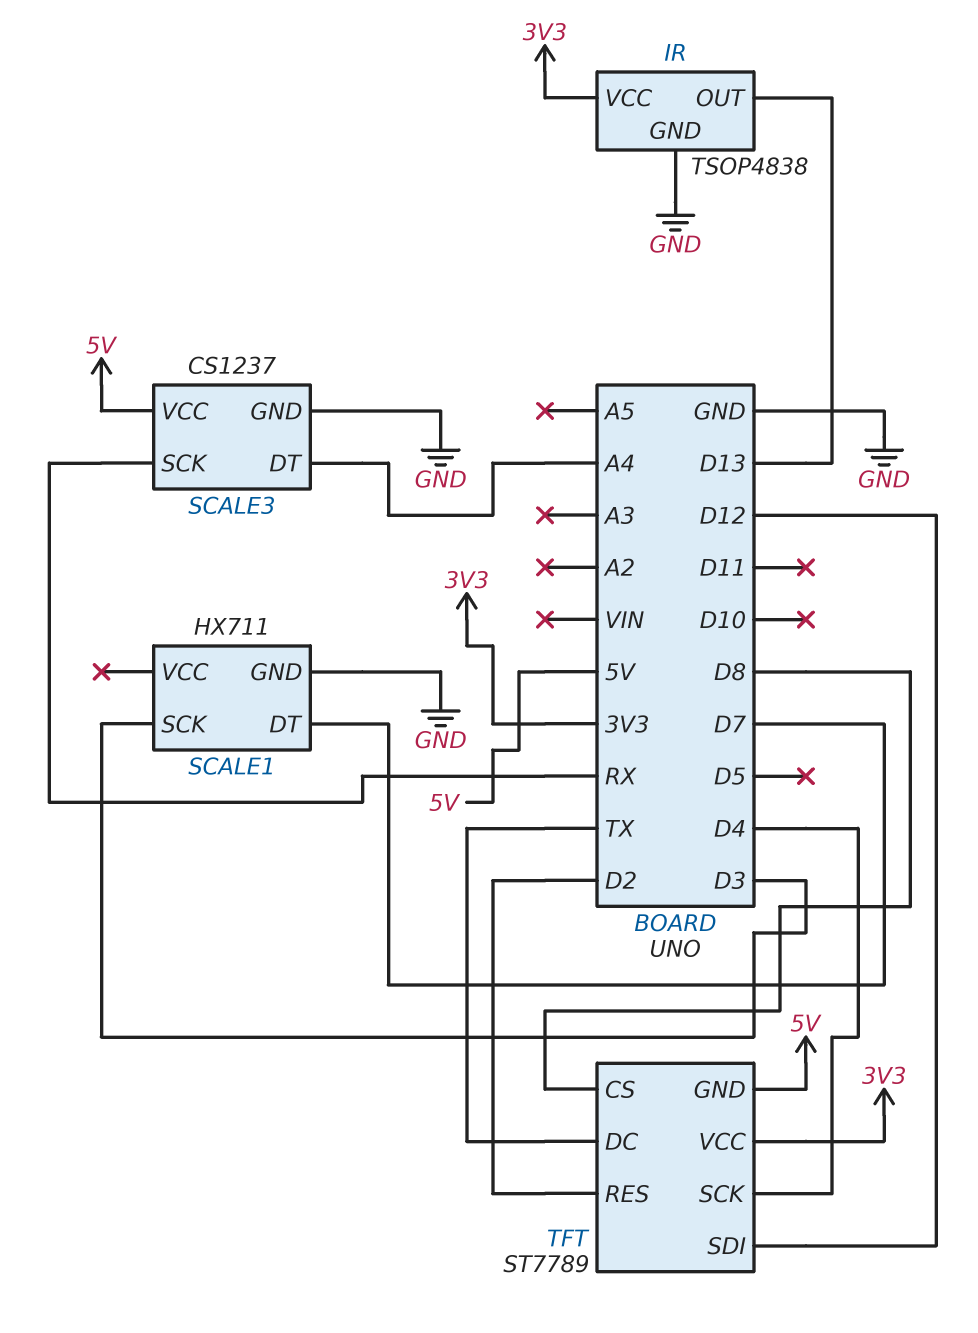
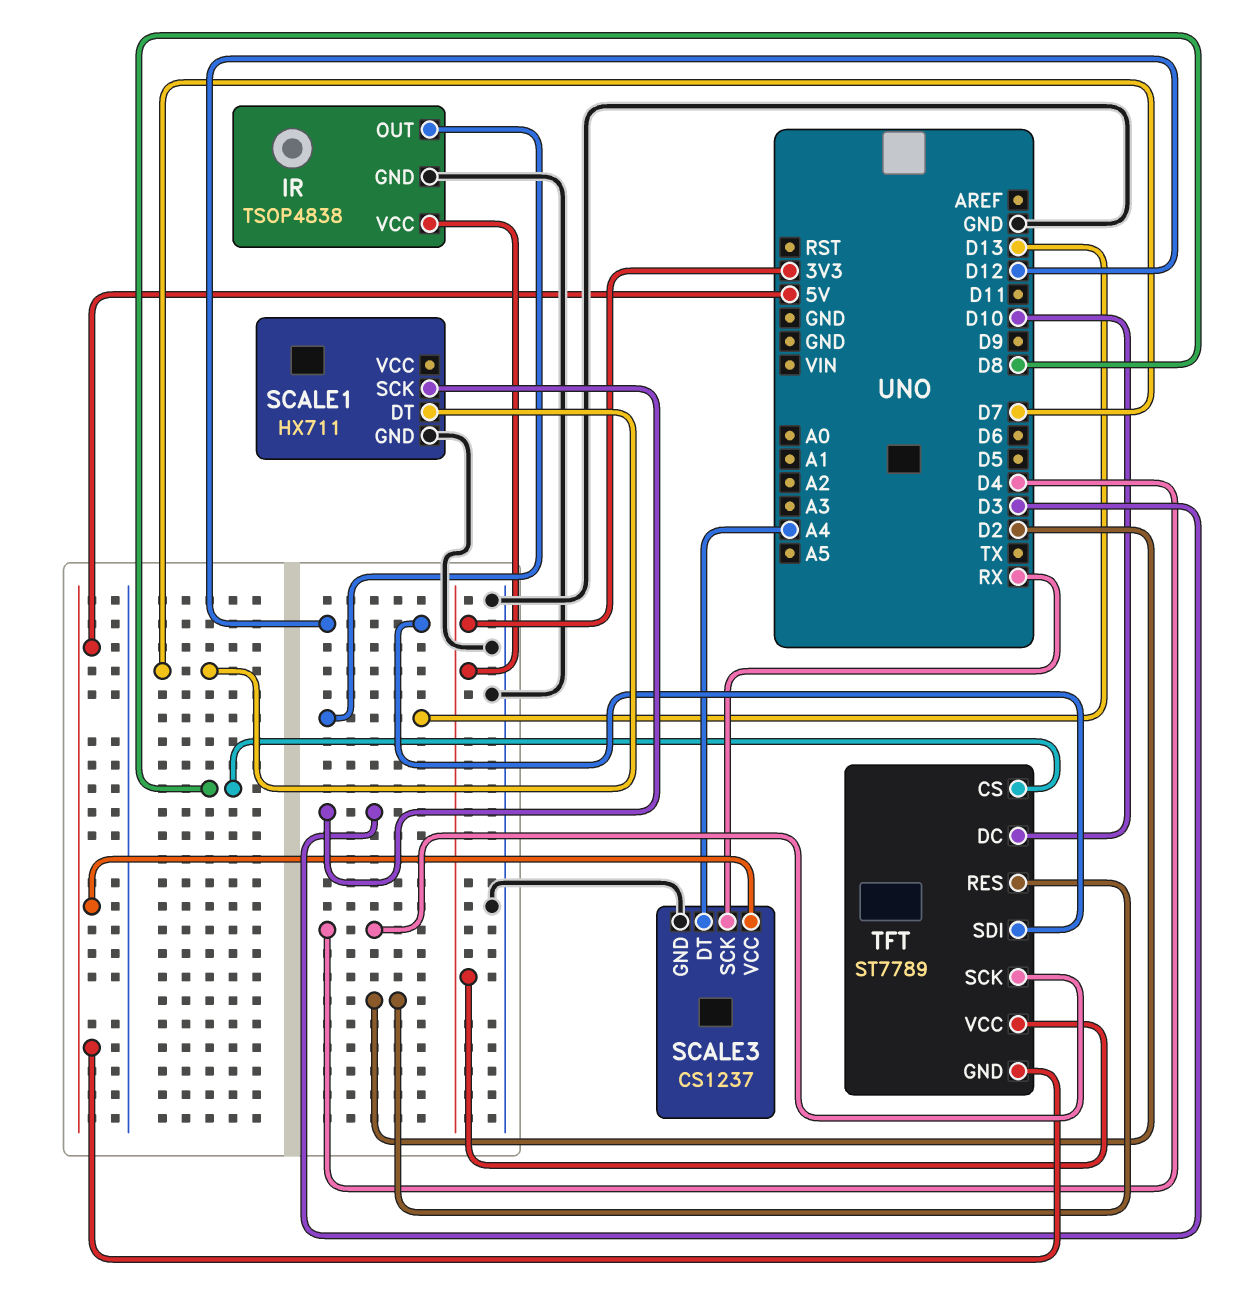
TFT pin DC: TX -> D10

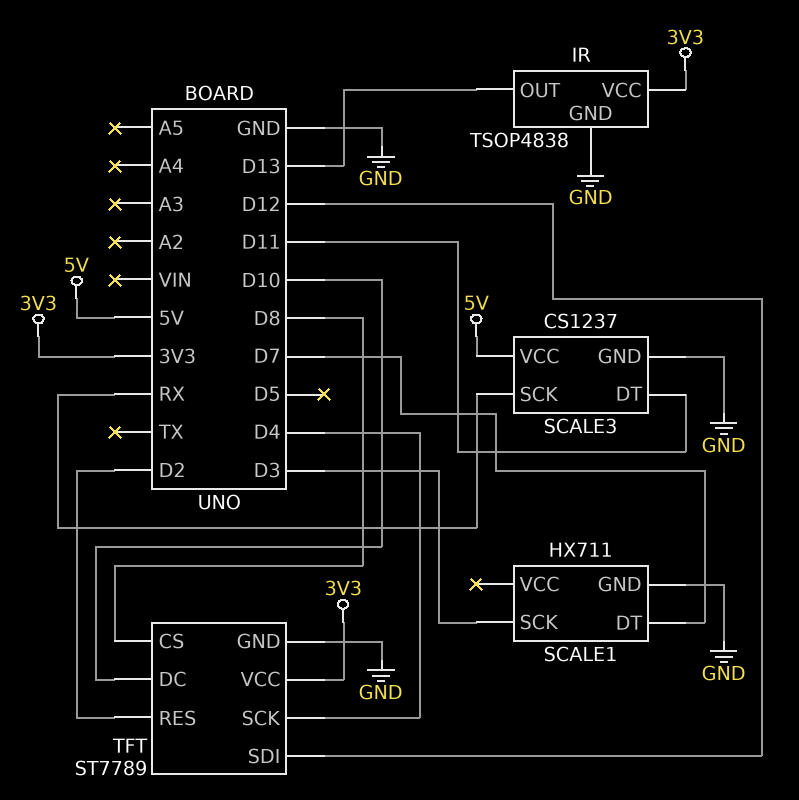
SCALE3 pin DT: A4 -> D11
TFT pin GND: 5V -> GND

